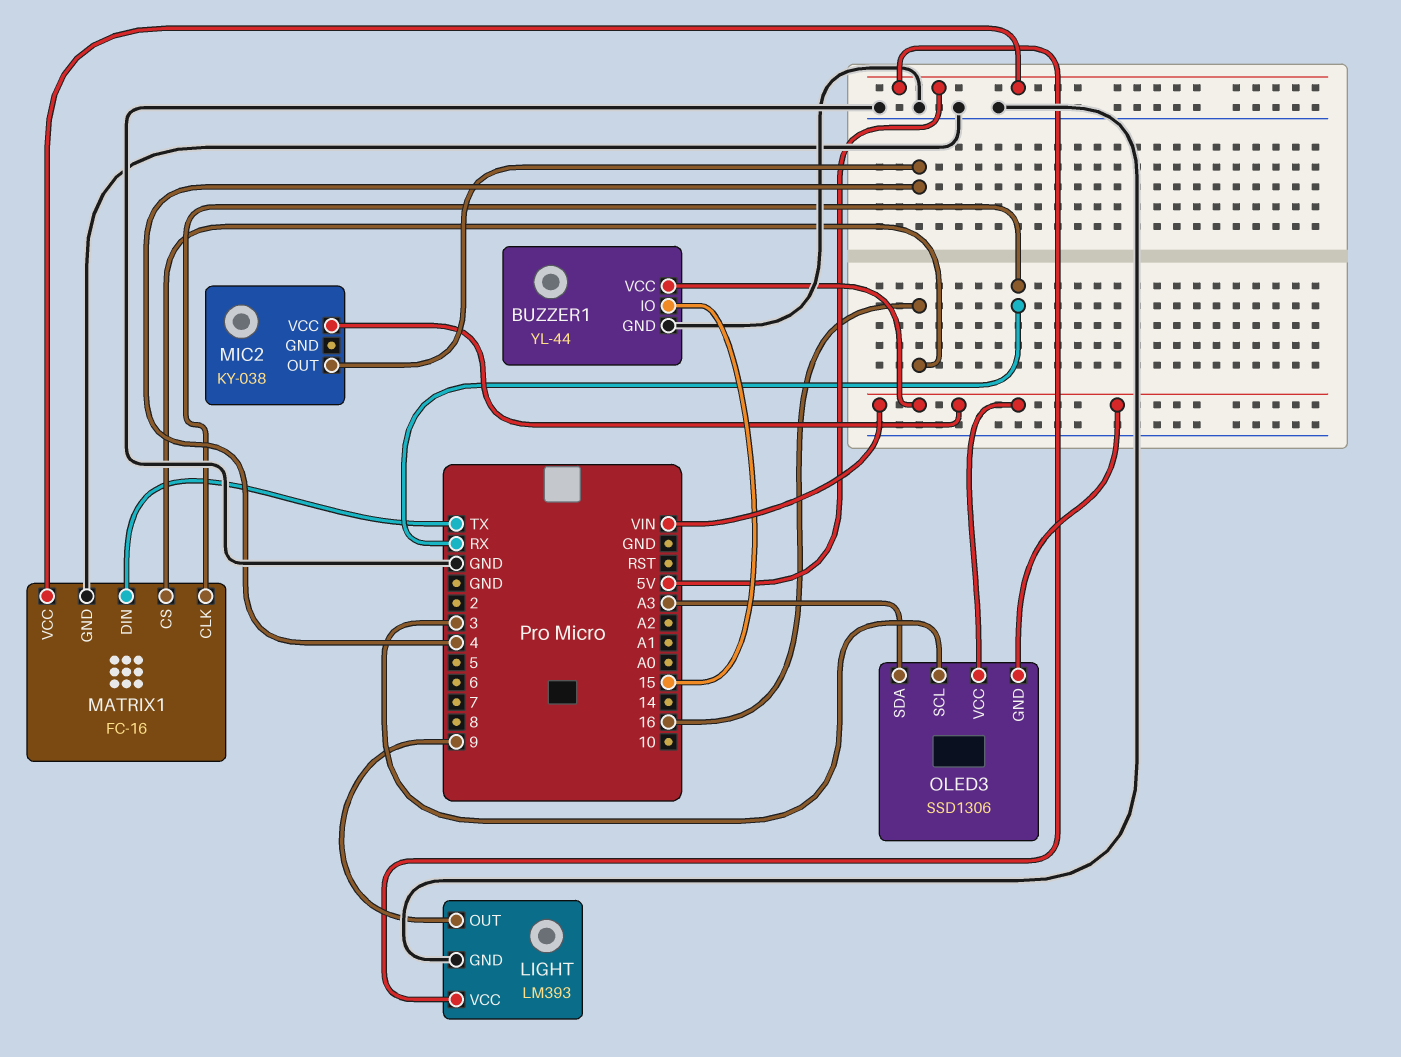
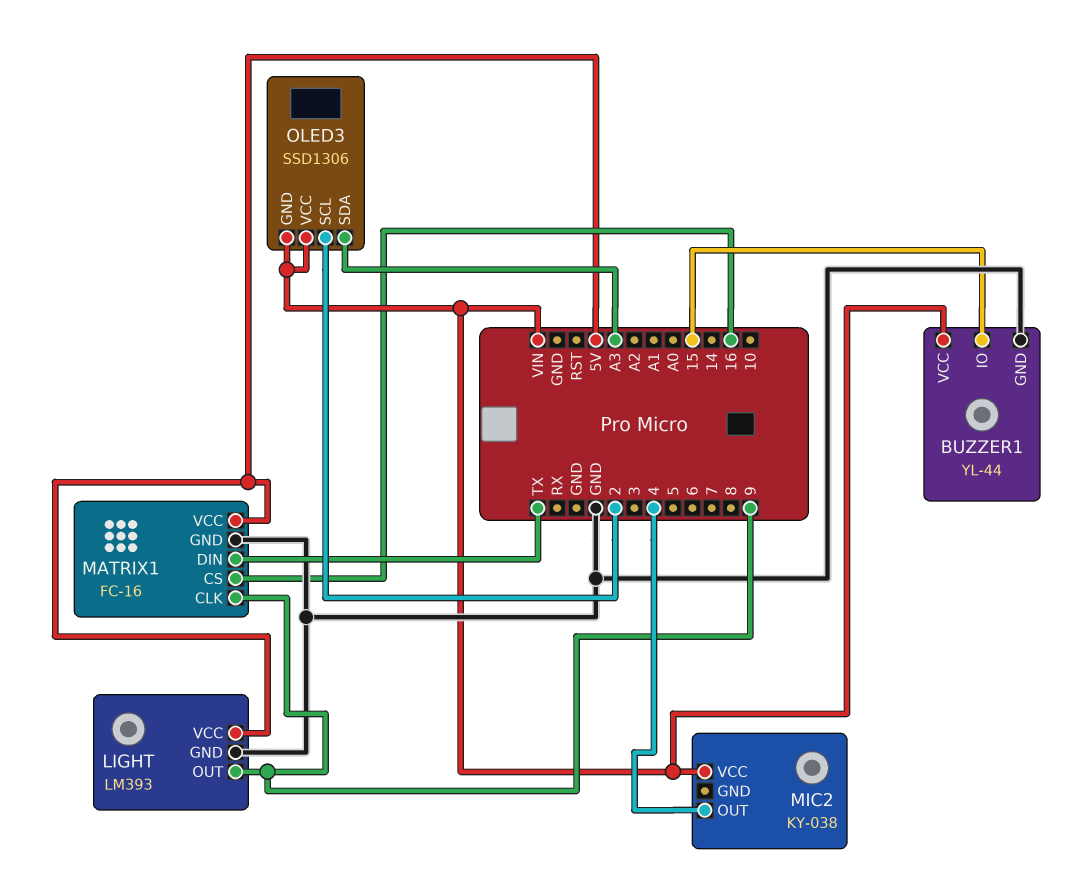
MATRIX1 pin CLK: RX -> 9
OLED3 pin SCL: 3 -> 2

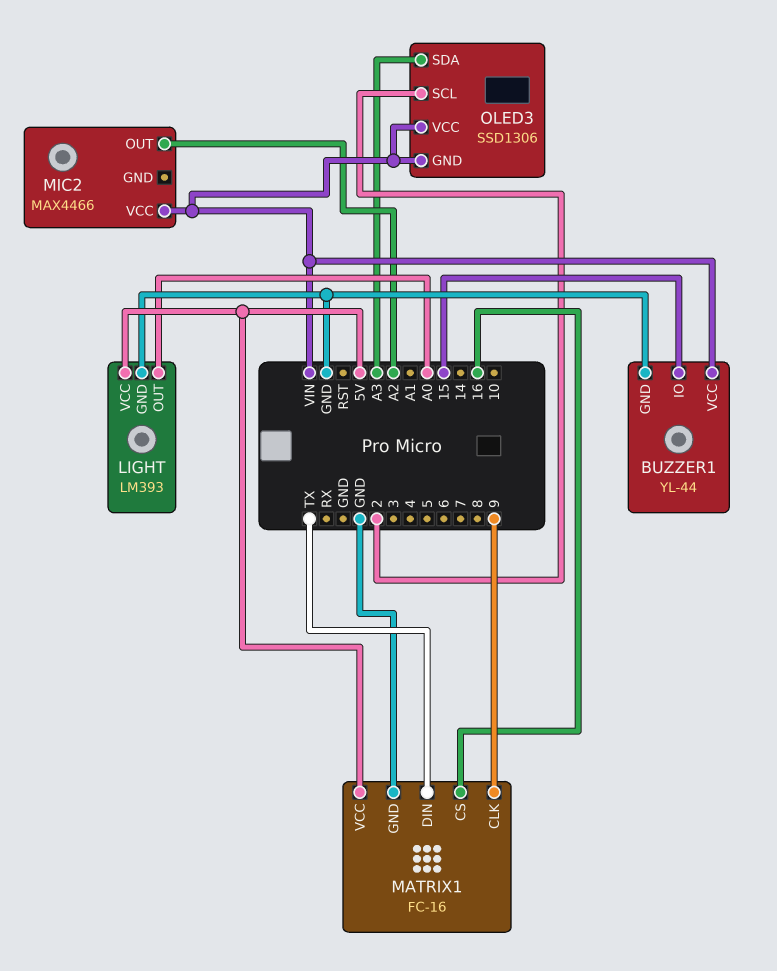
LIGHT pin OUT: 9 -> A0
MIC2: KY-038 -> MAX4466
MIC2 pin OUT: 4 -> A2

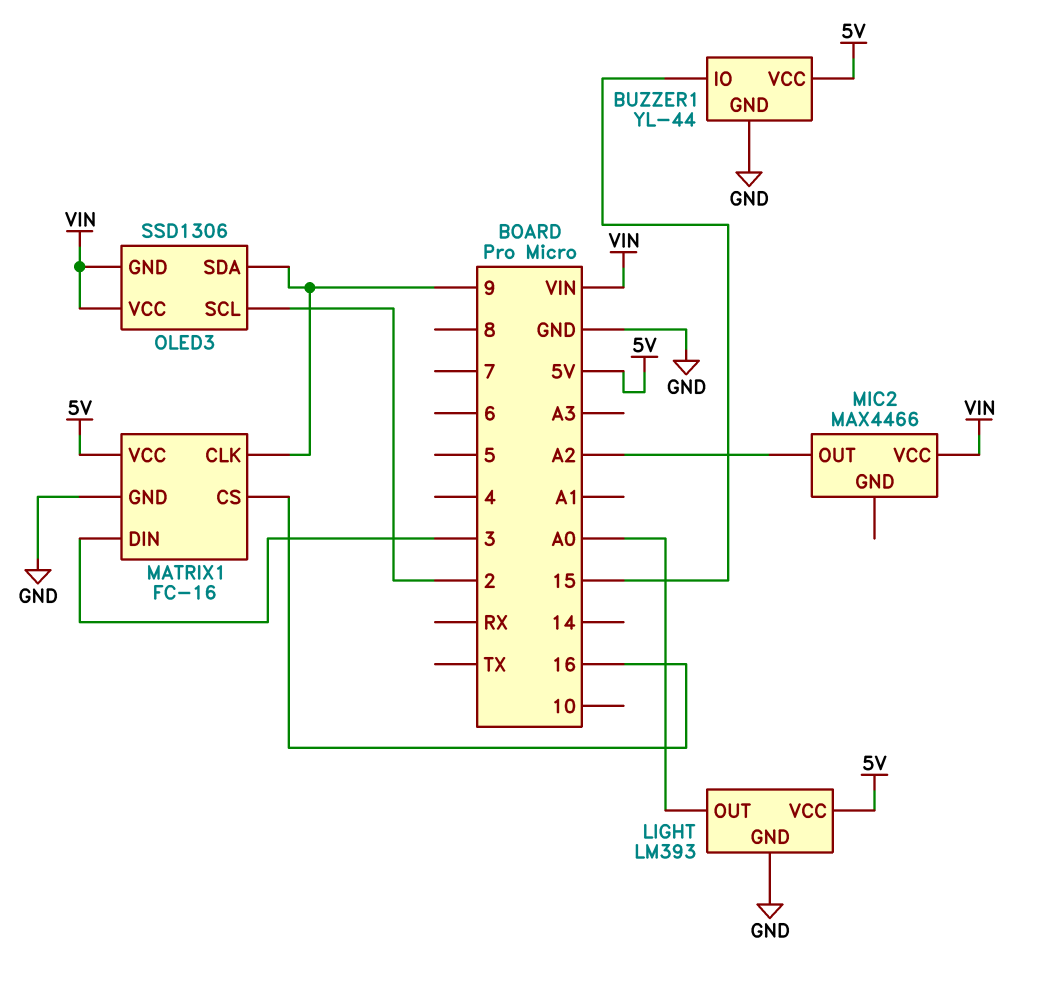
BUZZER1 pin VCC: VIN -> 5V
MATRIX1 pin DIN: TX -> 3
OLED3 pin SDA: A3 -> 9

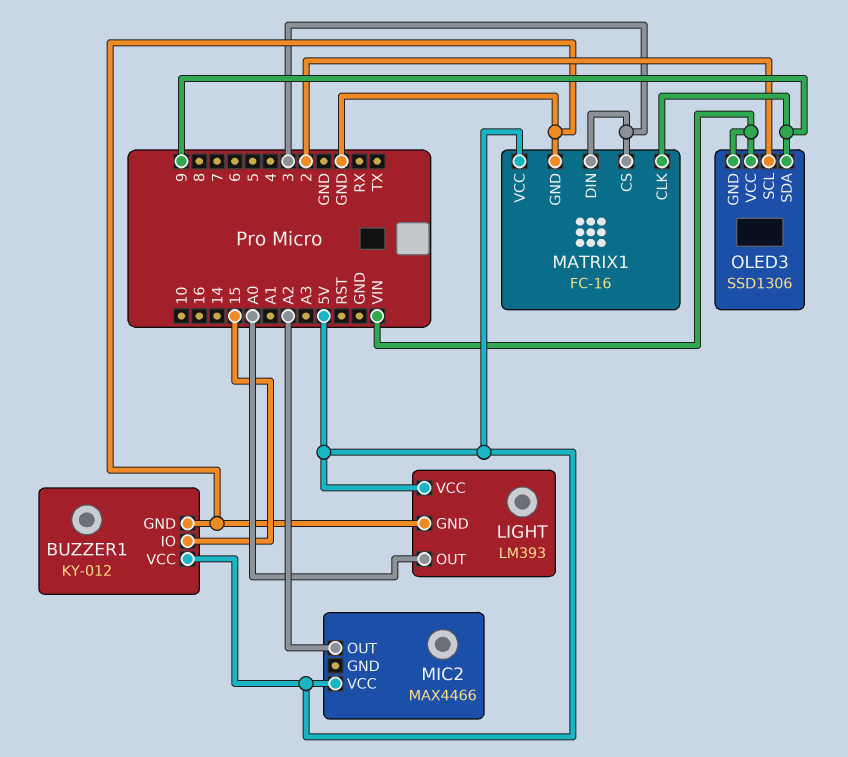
BUZZER1: YL-44 -> KY-012
MATRIX1 pin CS: 16 -> 3
MIC2 pin VCC: VIN -> 5V

